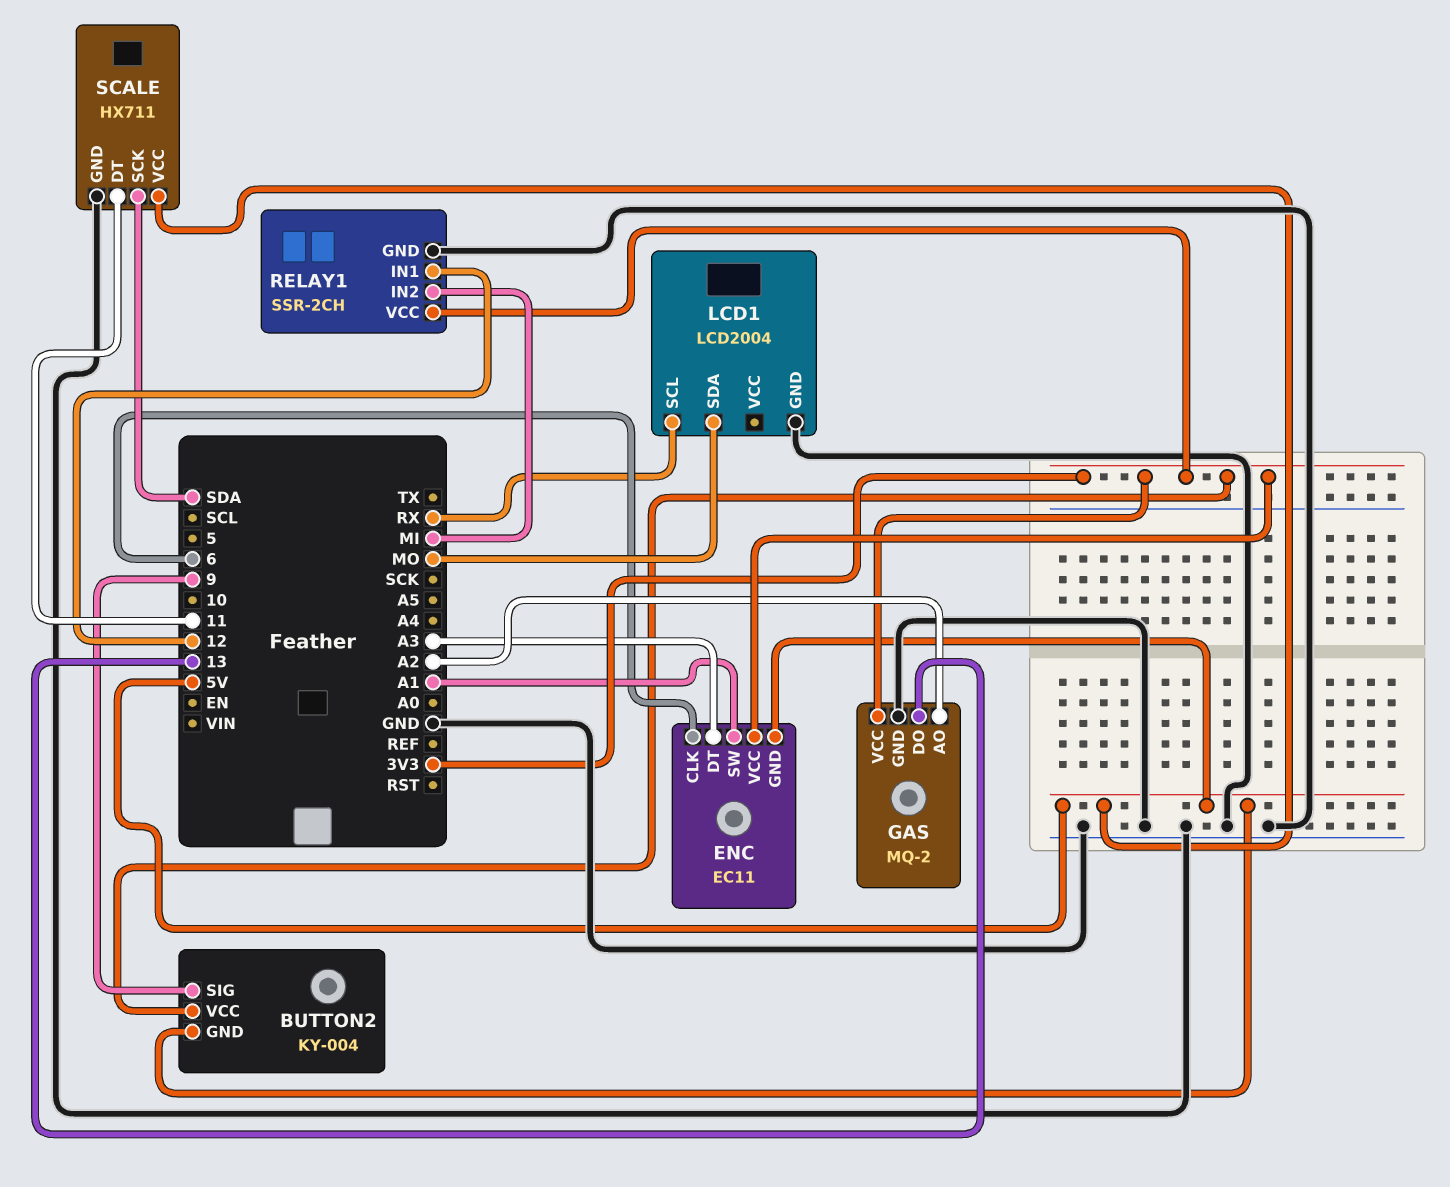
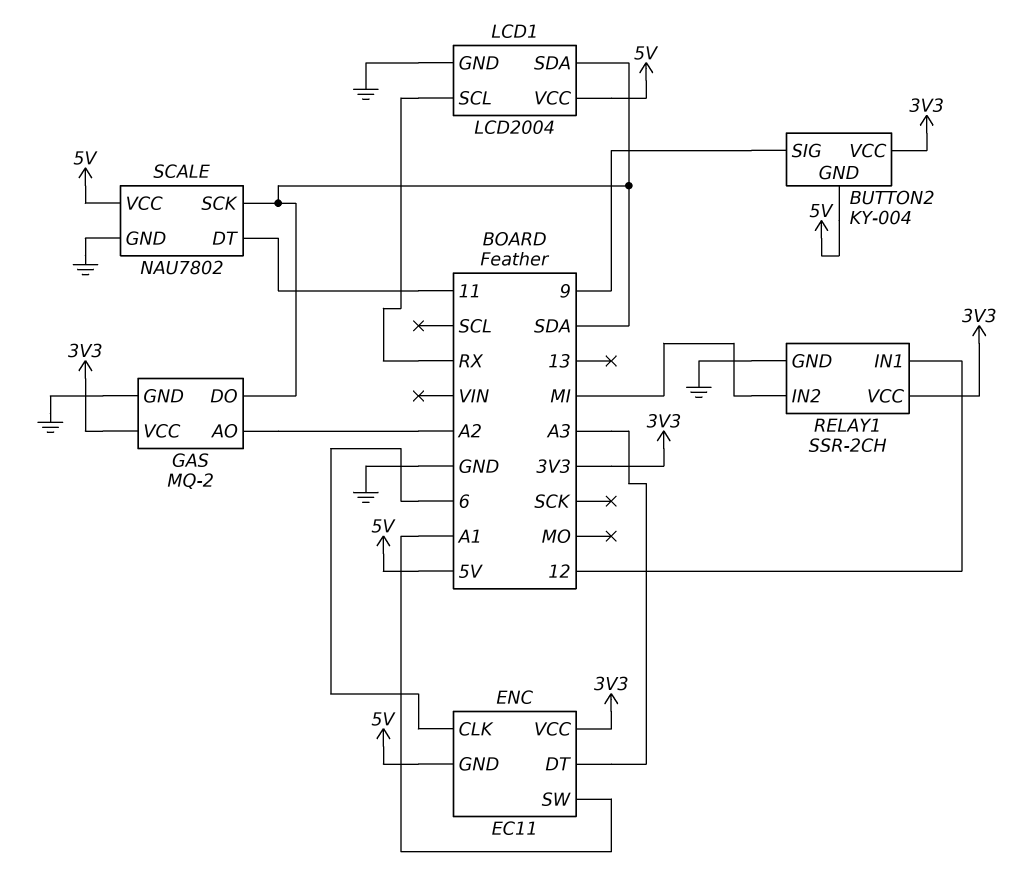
GAS pin DO: 13 -> SDA
LCD1 pin SDA: MO -> SDA
LCD1 pin VCC: none -> 5V
SCALE: HX711 -> NAU7802

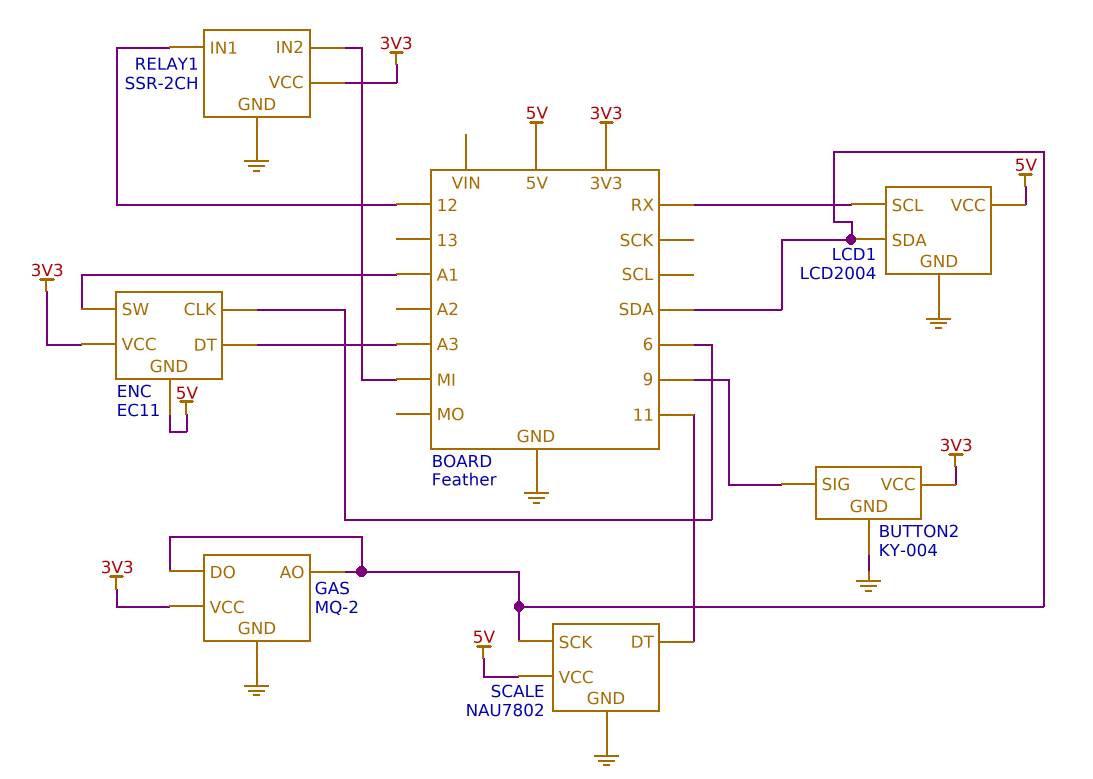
BUTTON2 pin GND: 5V -> GND
GAS pin AO: A2 -> SDA

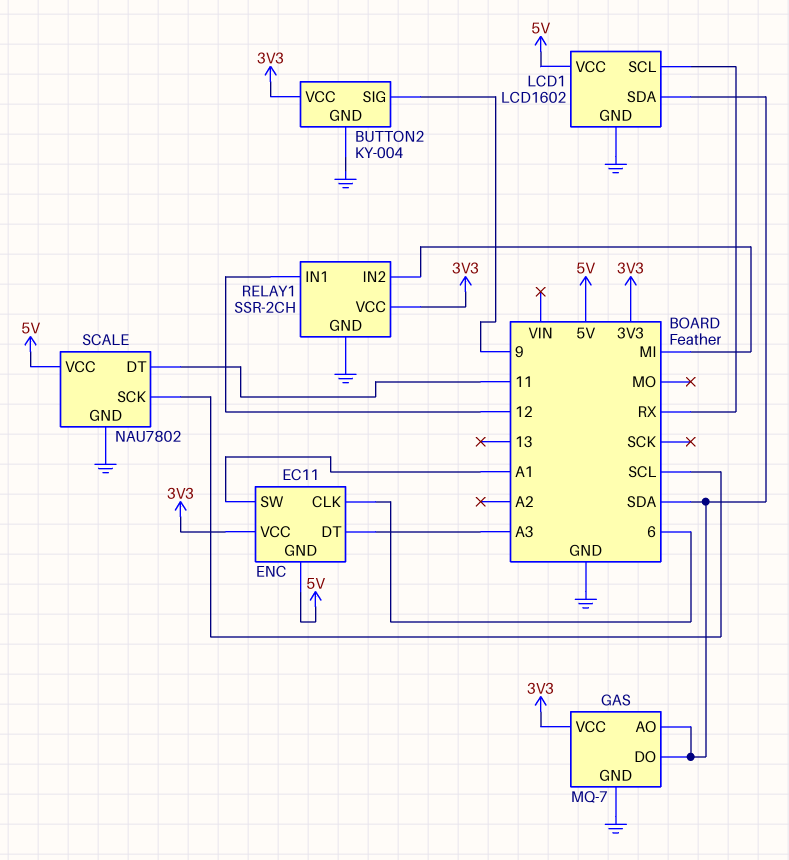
GAS: MQ-2 -> MQ-7
LCD1: LCD2004 -> LCD1602
SCALE pin SCK: SDA -> SCL

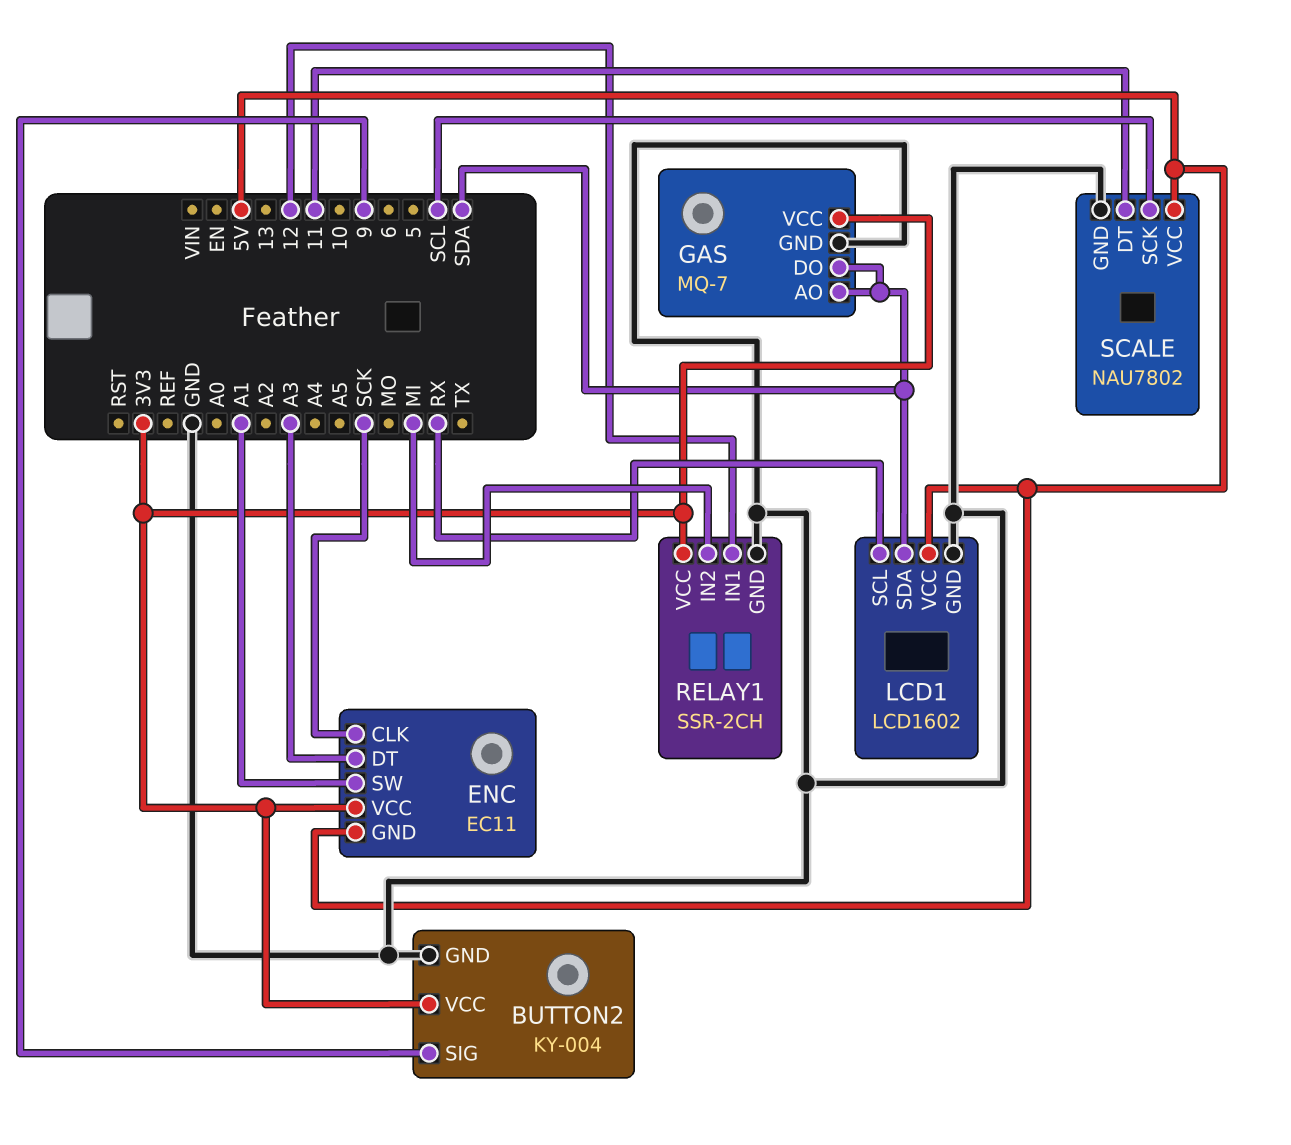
ENC pin CLK: 6 -> SCK

